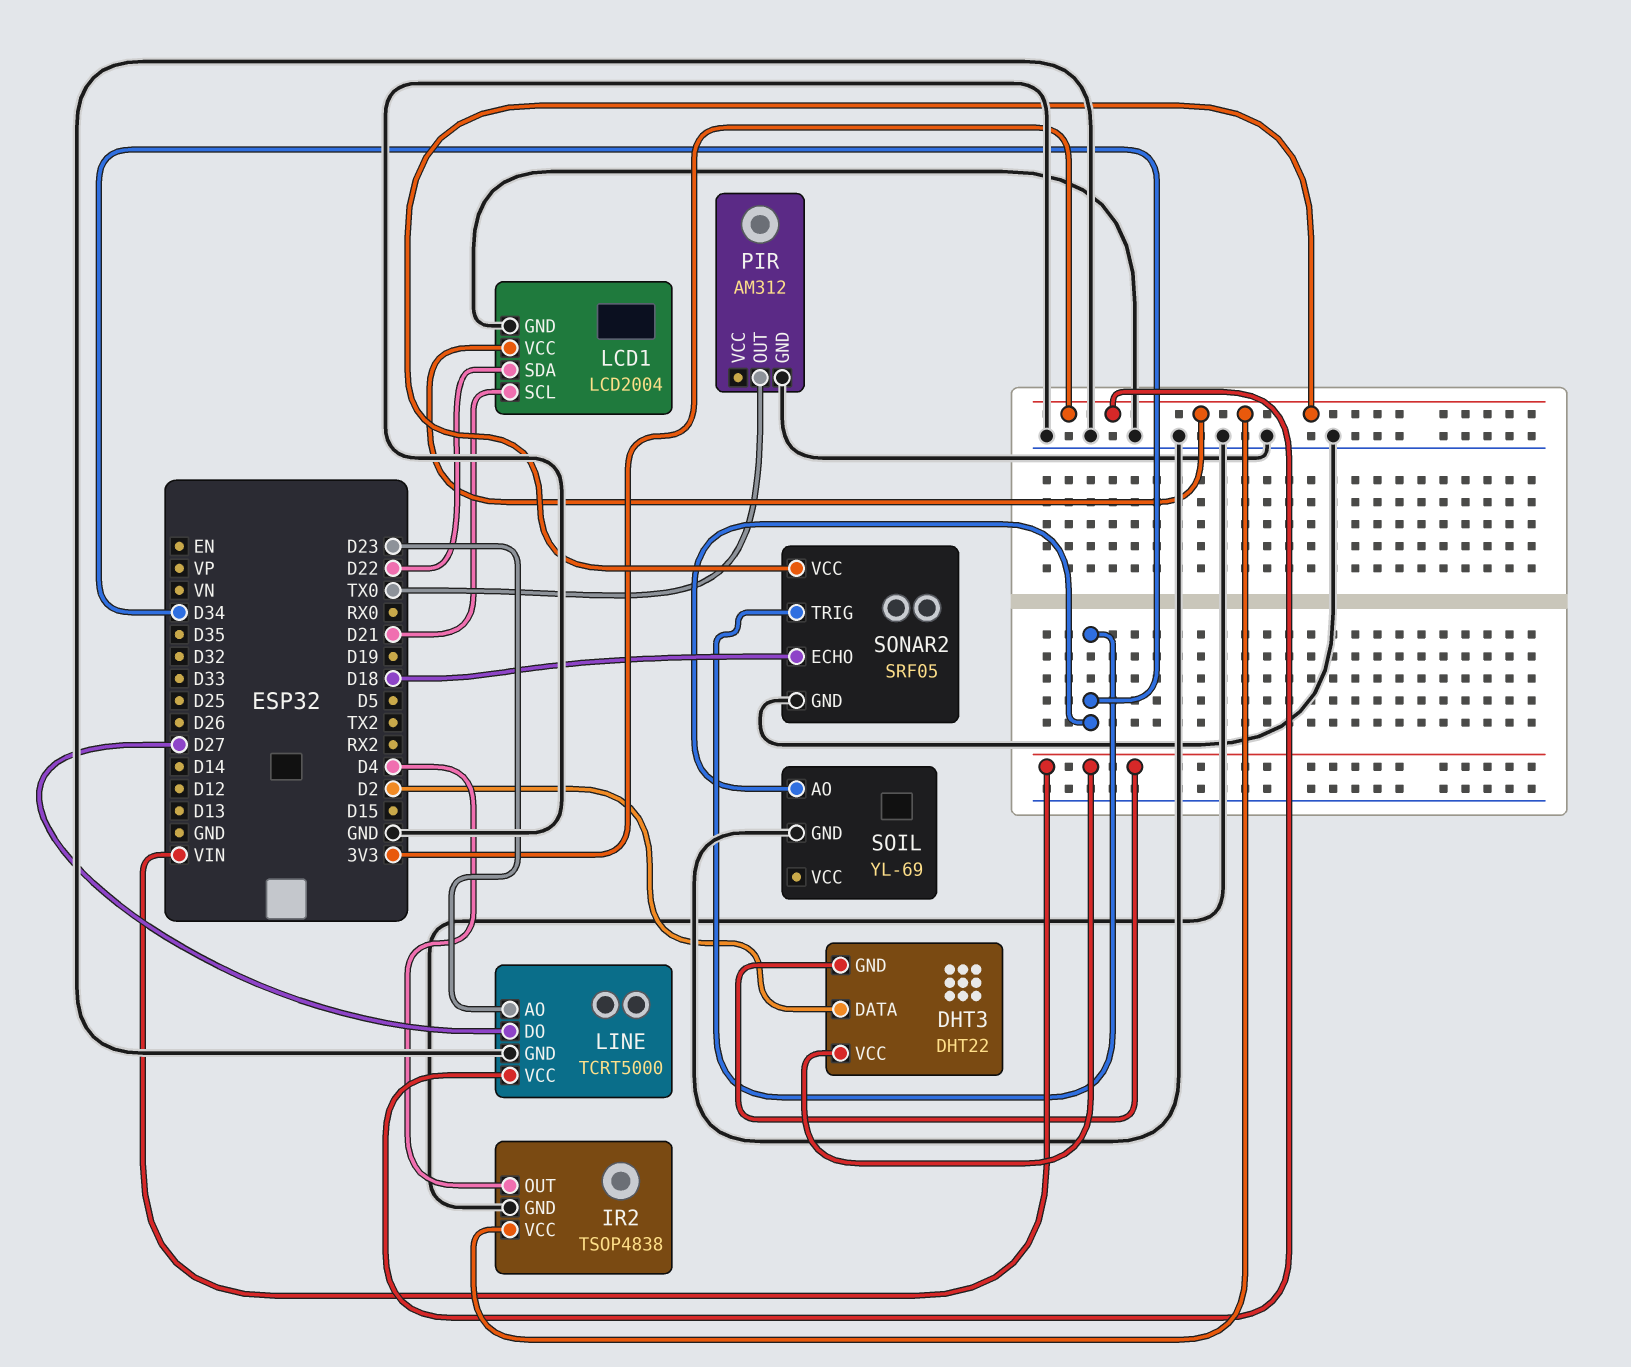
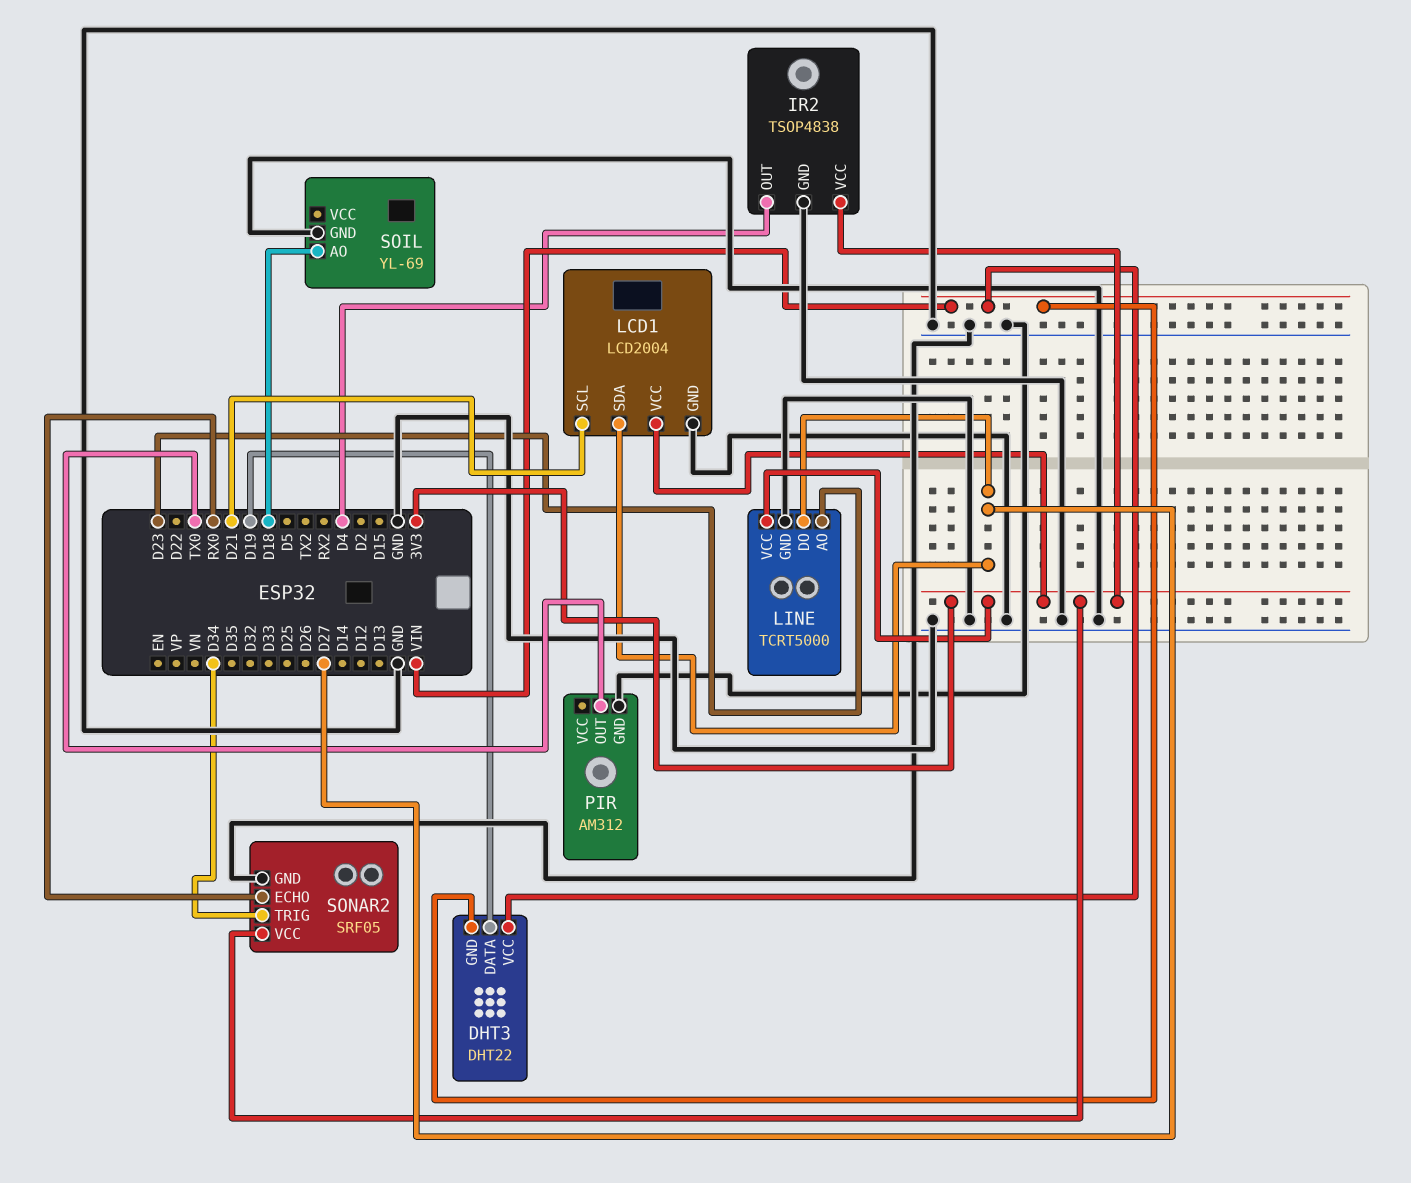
DHT3 pin DATA: D2 -> D19
LCD1 pin SDA: D22 -> D27
SOIL pin AO: D34 -> D18
SONAR2 pin ECHO: D18 -> RX0

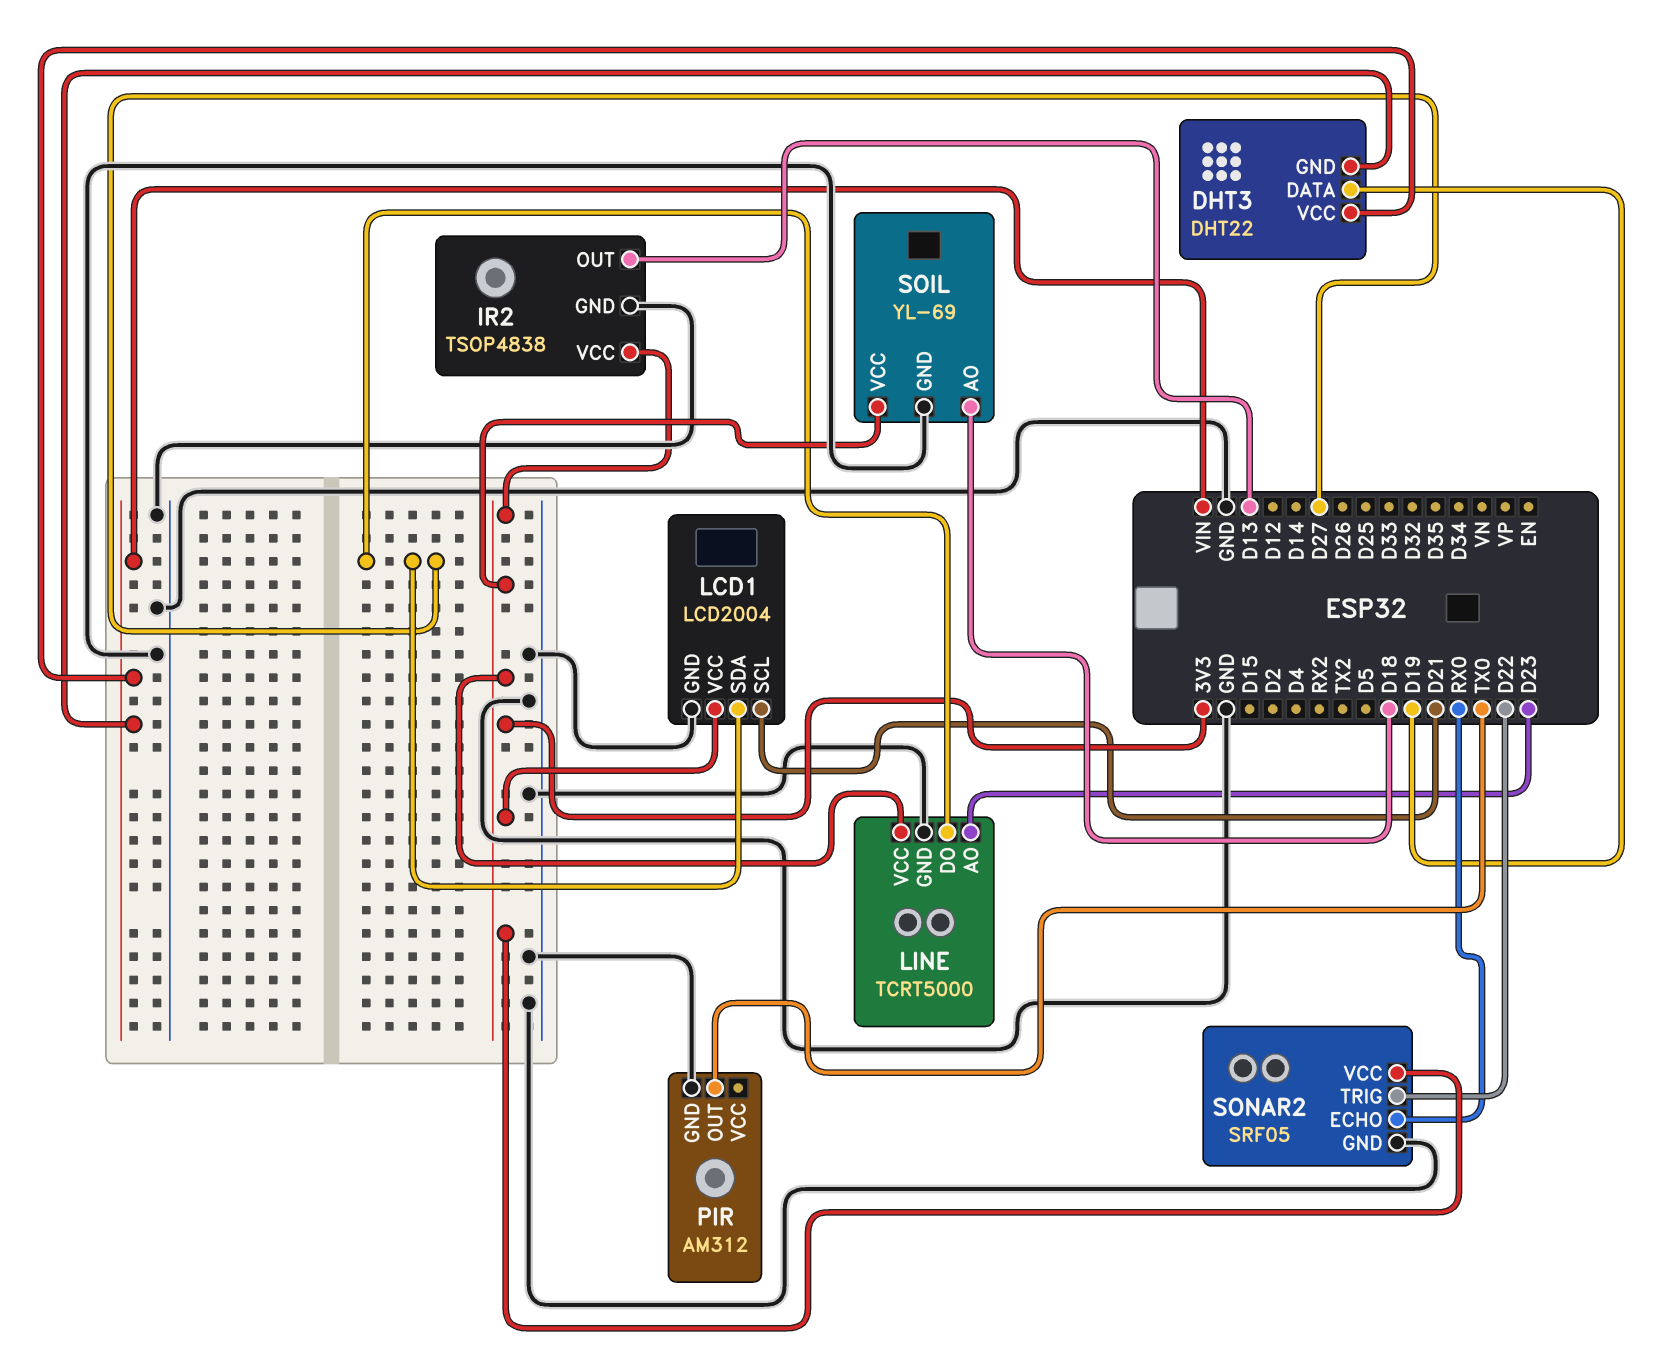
IR2 pin OUT: D4 -> D13
SOIL pin VCC: none -> 3V3
SONAR2 pin TRIG: D34 -> D22

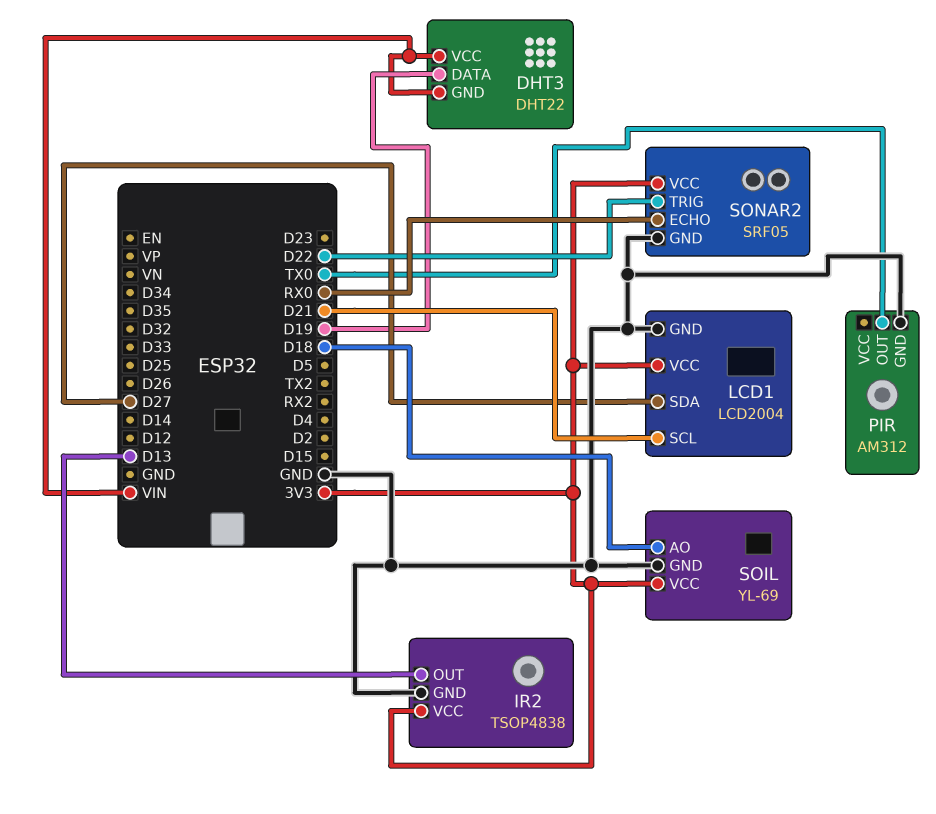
LINE: TCRT5000 -> none
LINE pin AO: D23 -> none
LINE pin DO: D27 -> none
LINE pin GND: GND -> none
LINE pin VCC: 3V3 -> none

